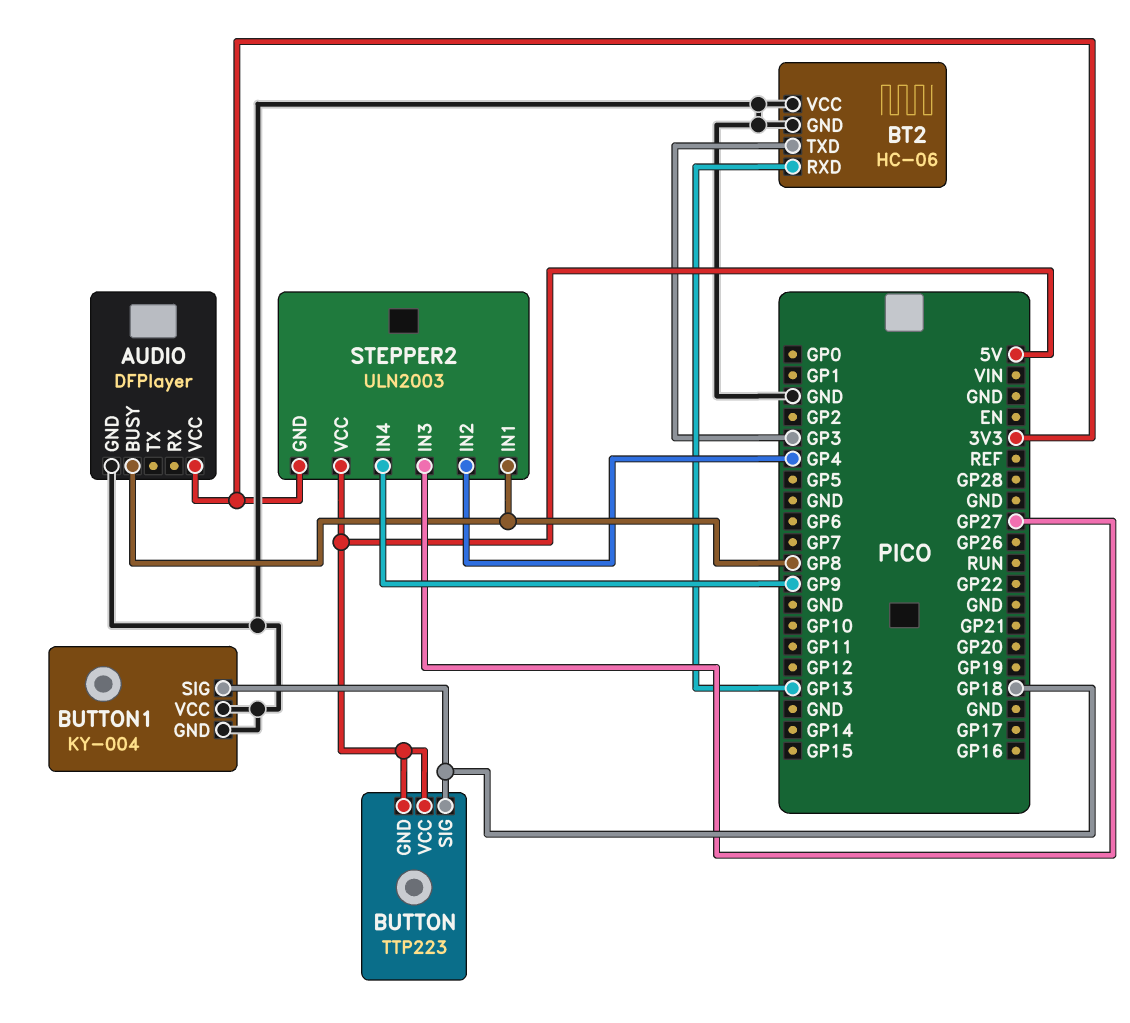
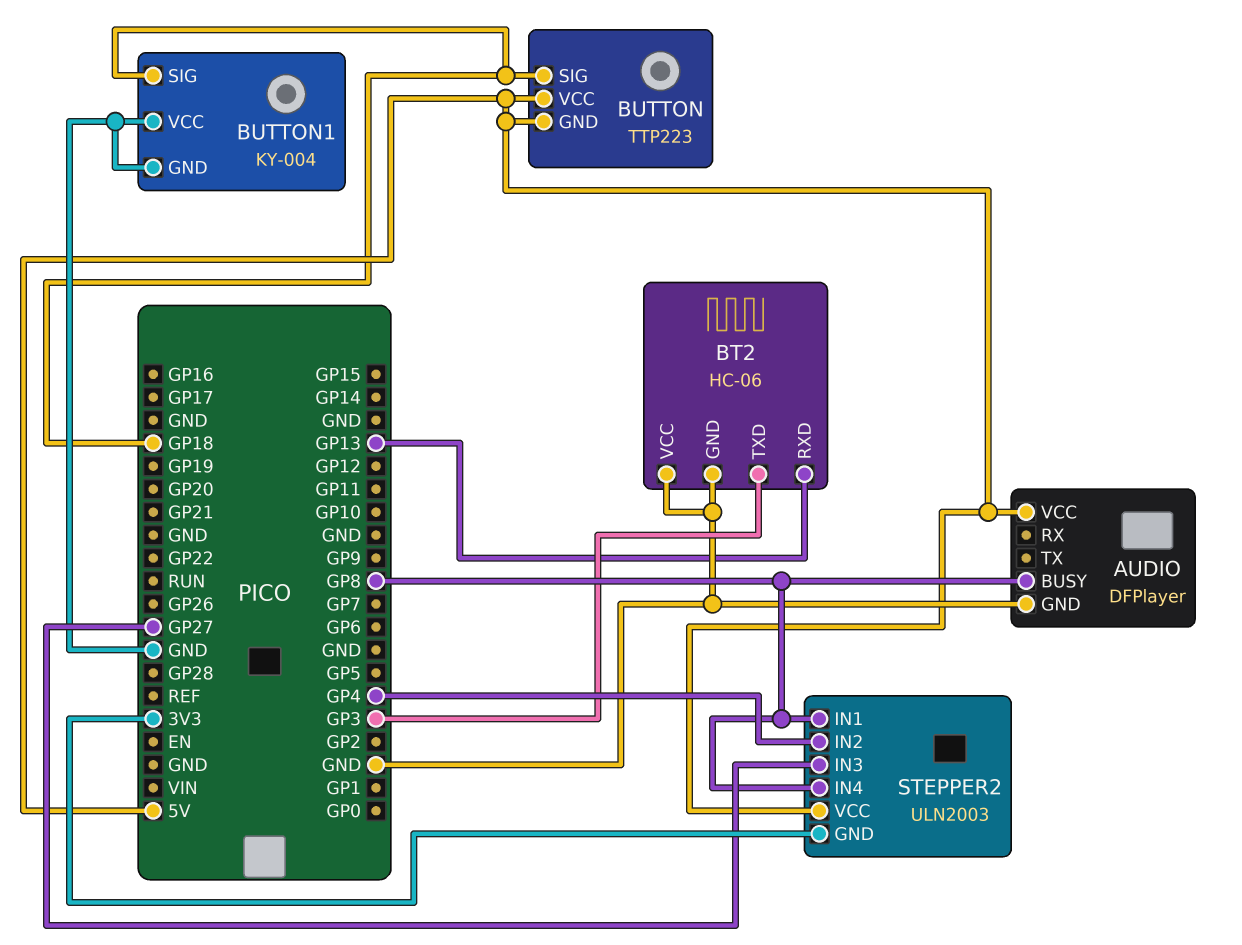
AUDIO pin VCC: 3V3 -> 5V
STEPPER2 pin IN4: GP9 -> GP8

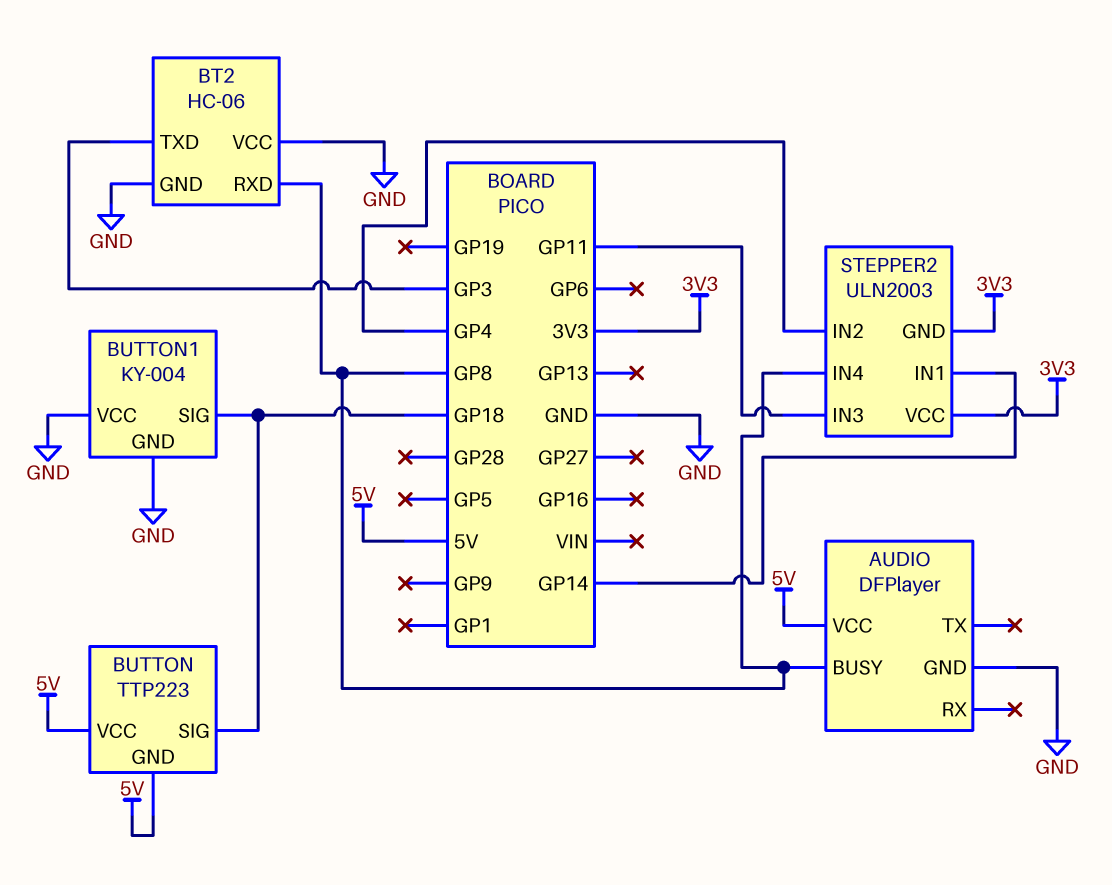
BT2 pin RXD: GP13 -> GP8
STEPPER2 pin IN1: GP8 -> GP14
STEPPER2 pin IN3: GP27 -> GP11
STEPPER2 pin VCC: 5V -> 3V3

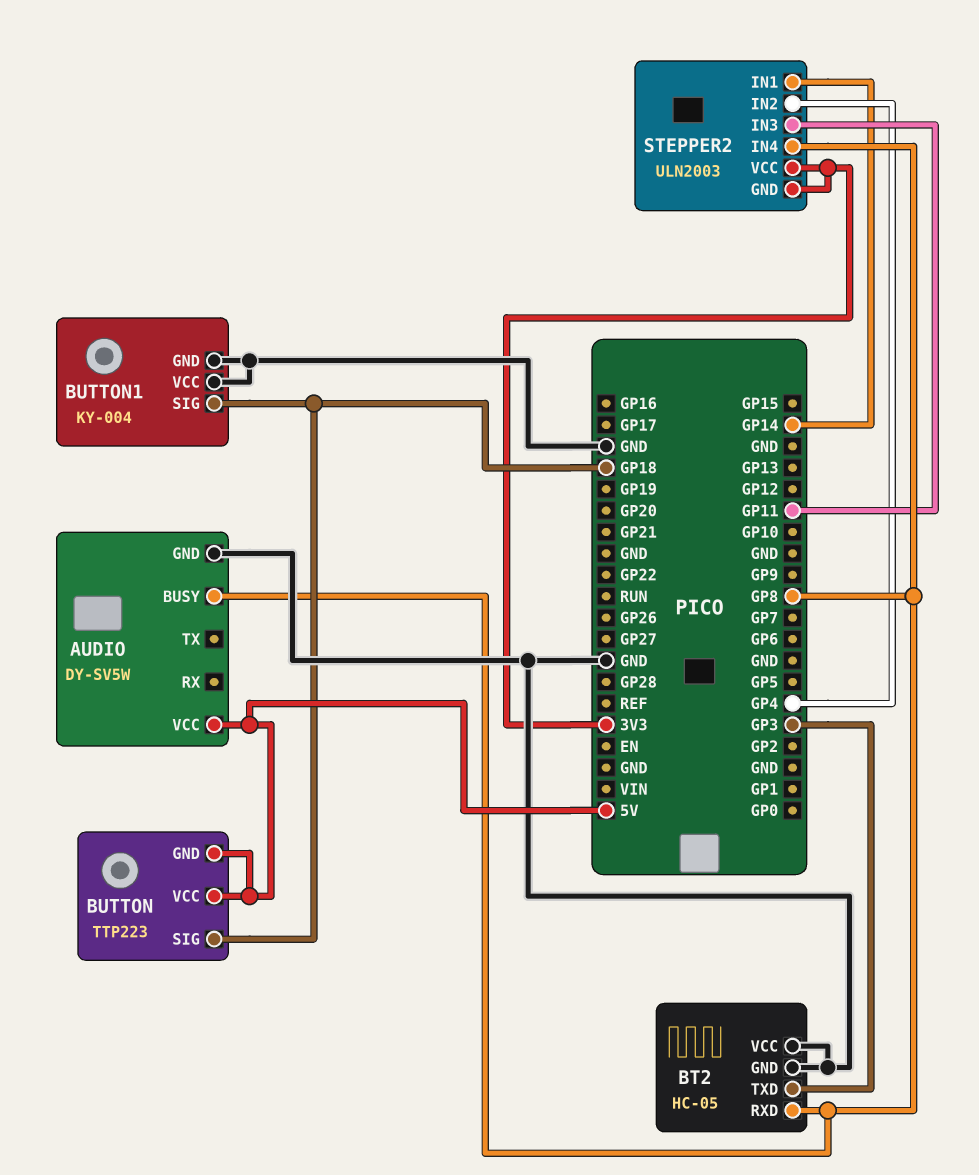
AUDIO: DFPlayer -> DY-SV5W
BT2: HC-06 -> HC-05

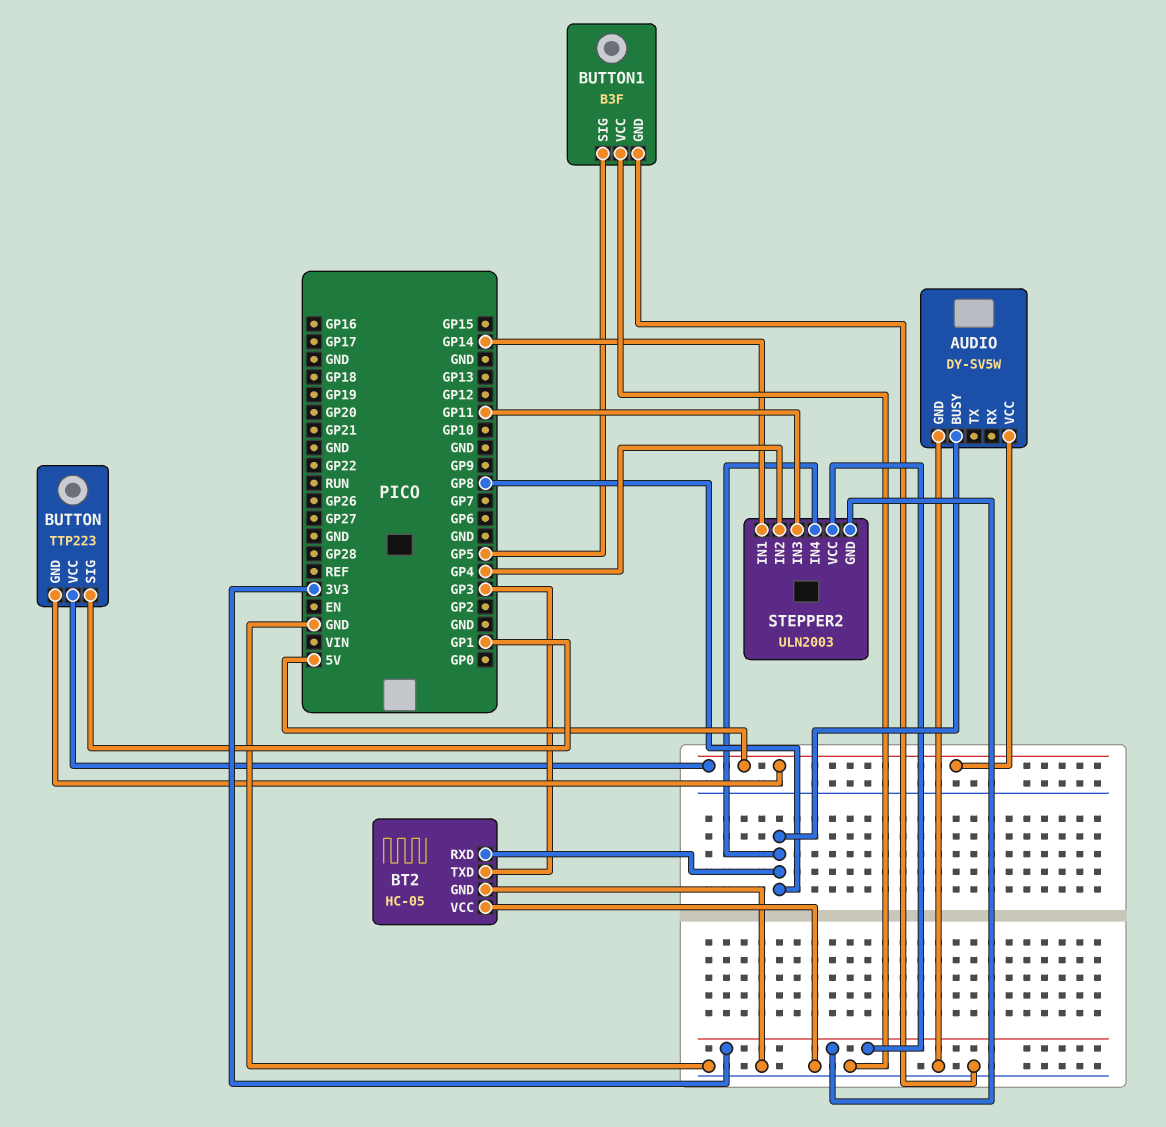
BUTTON pin SIG: GP18 -> GP1
BUTTON1: KY-004 -> B3F
BUTTON1 pin SIG: GP18 -> GP5

